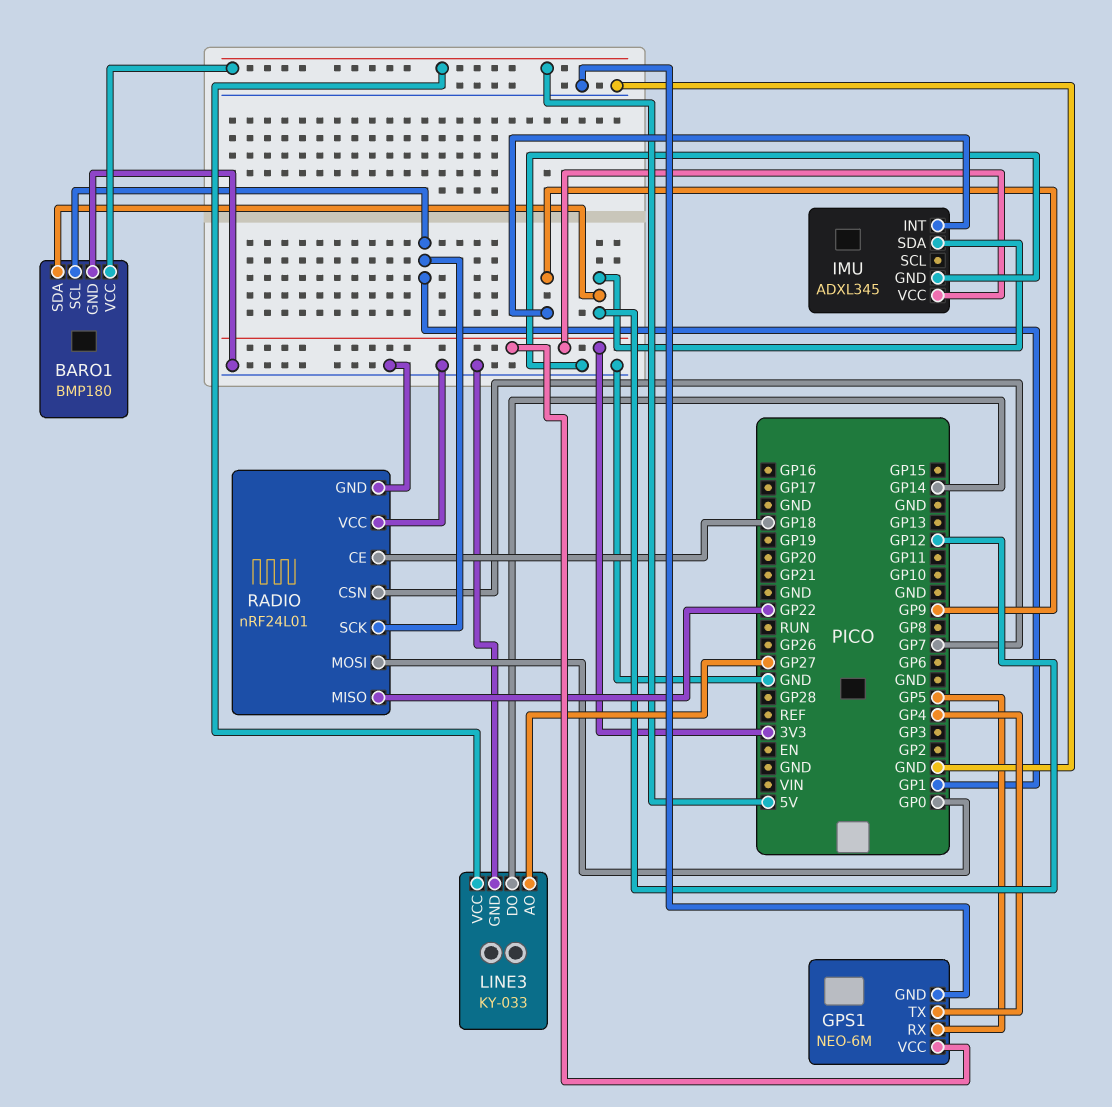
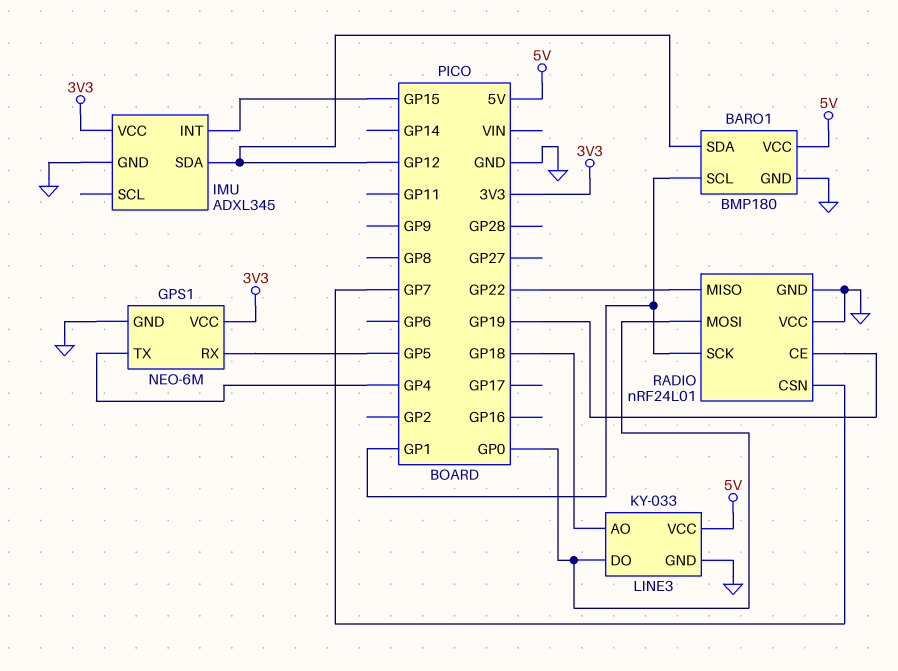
IMU pin INT: GP9 -> GP15
LINE3 pin AO: GP27 -> GP18
LINE3 pin DO: GP14 -> GP0
RADIO pin CE: GP18 -> GP19

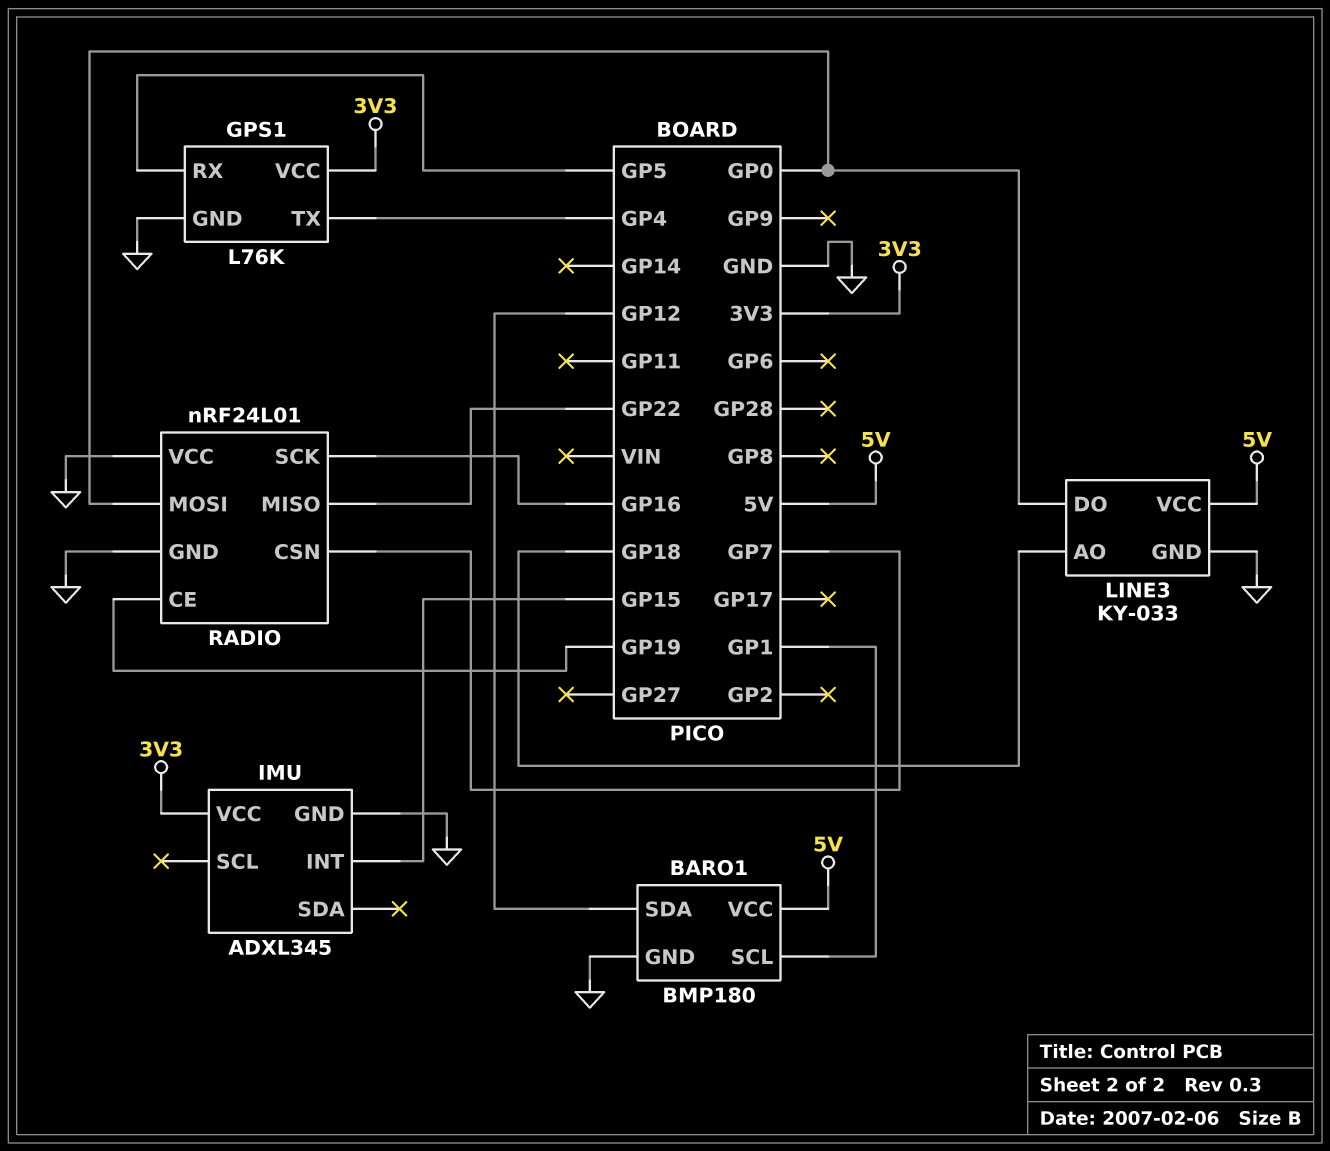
GPS1: NEO-6M -> L76K
IMU pin SDA: GP12 -> none
RADIO pin SCK: GP1 -> GP16

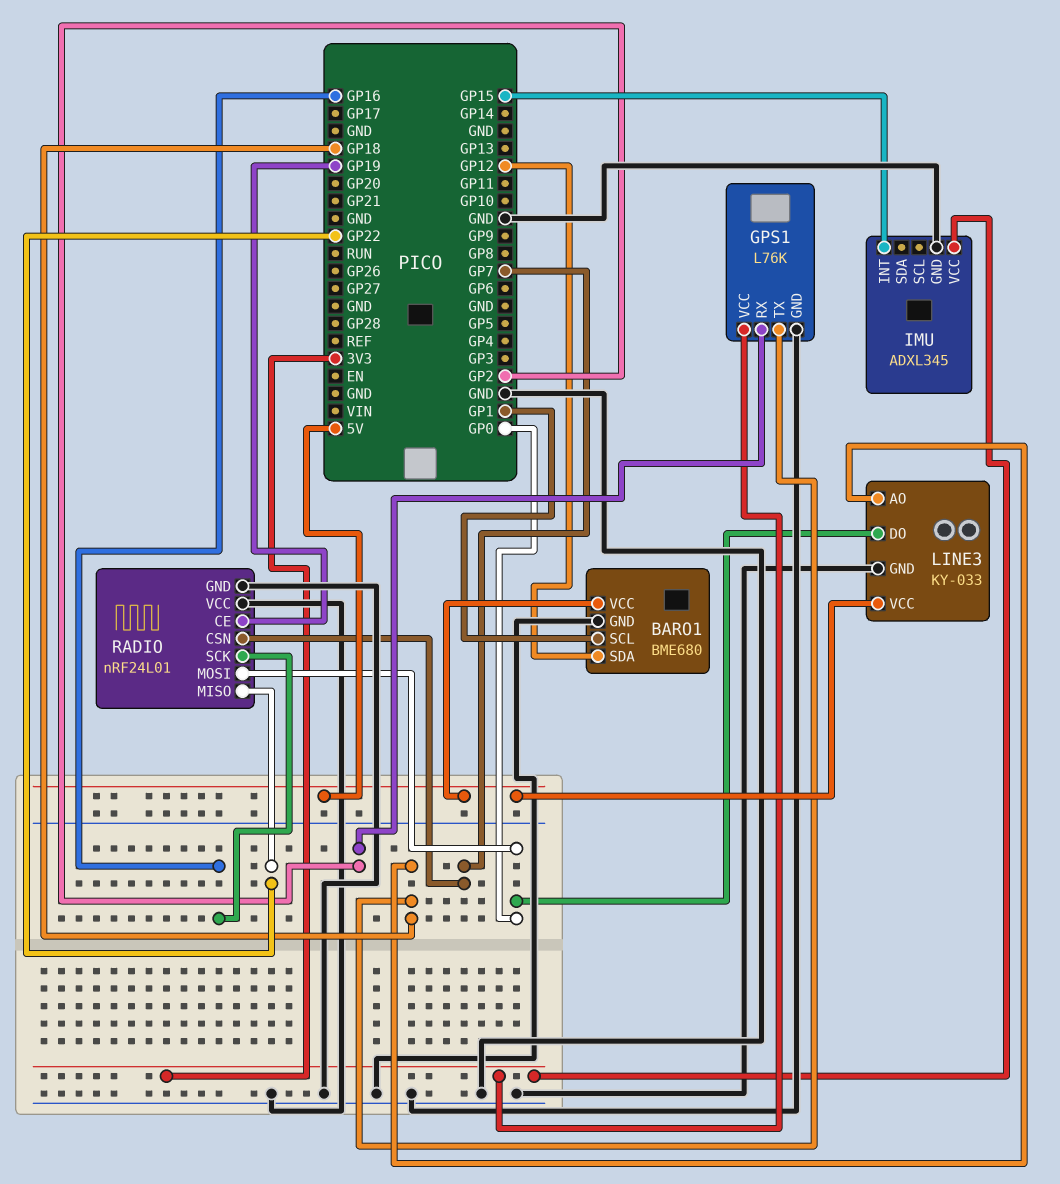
BARO1: BMP180 -> BME680
GPS1 pin RX: GP5 -> GP2
GPS1 pin TX: GP4 -> GP18

